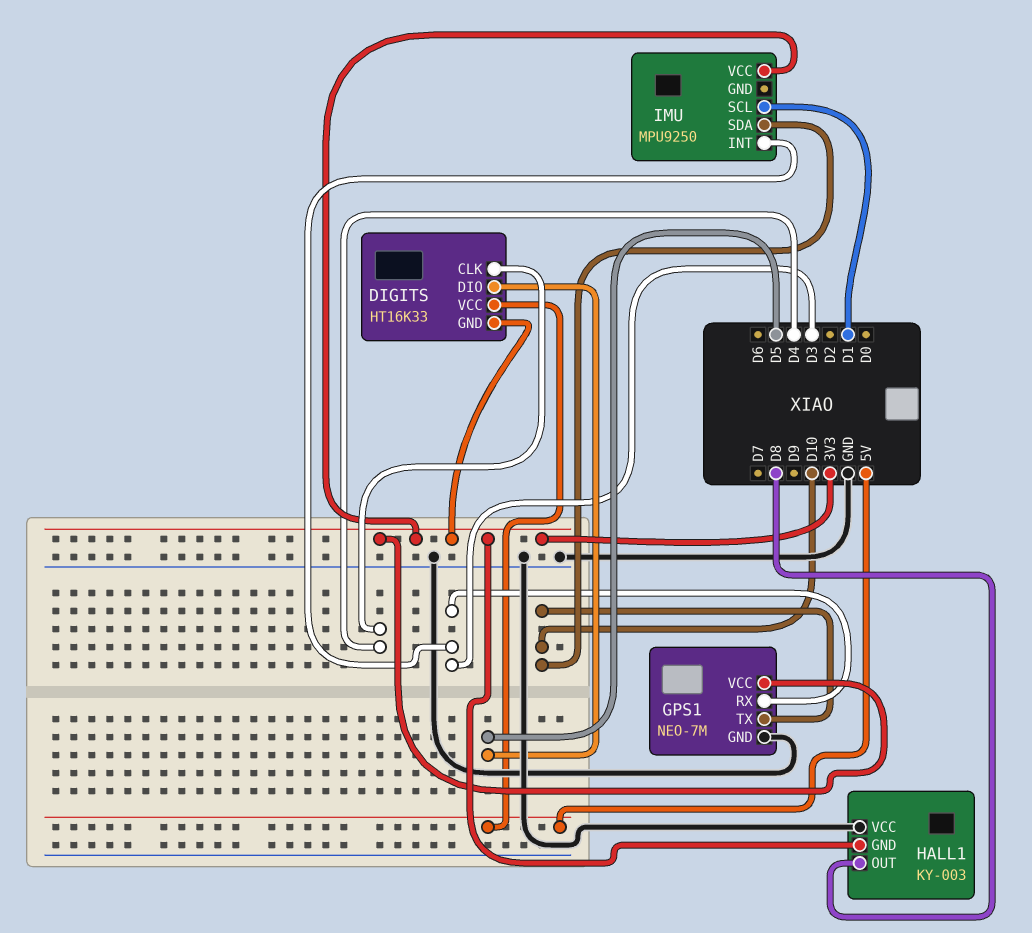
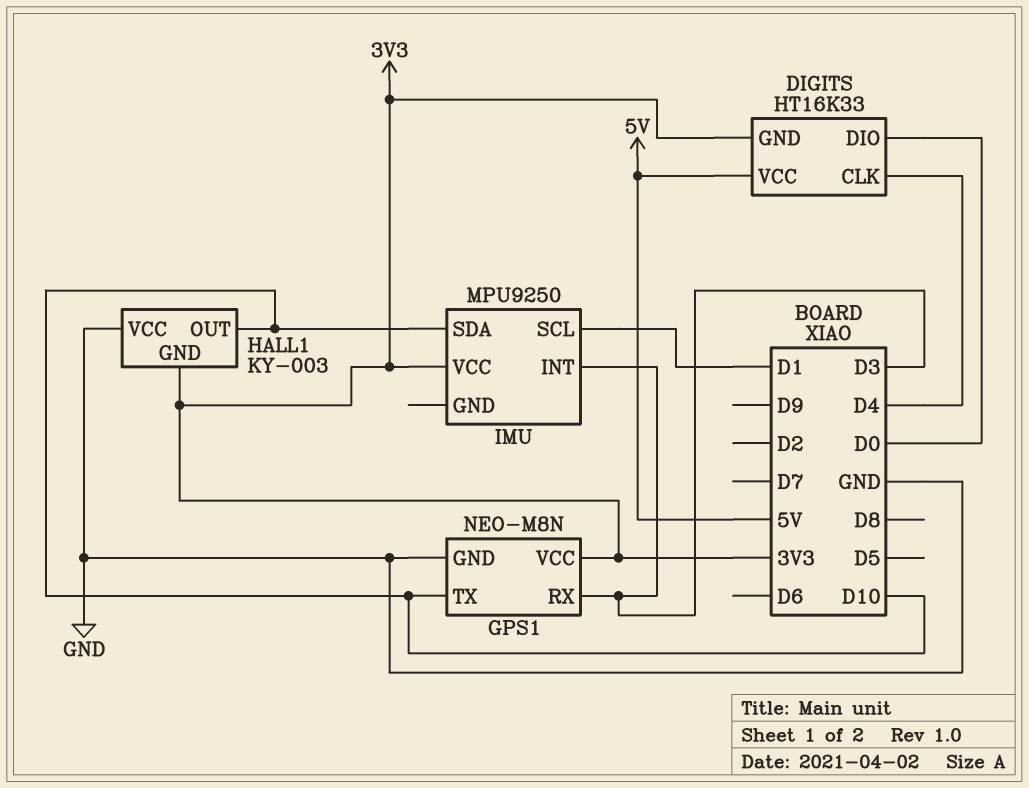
DIGITS pin DIO: D5 -> D0
GPS1: NEO-7M -> NEO-M8N
HALL1 pin OUT: D8 -> D10

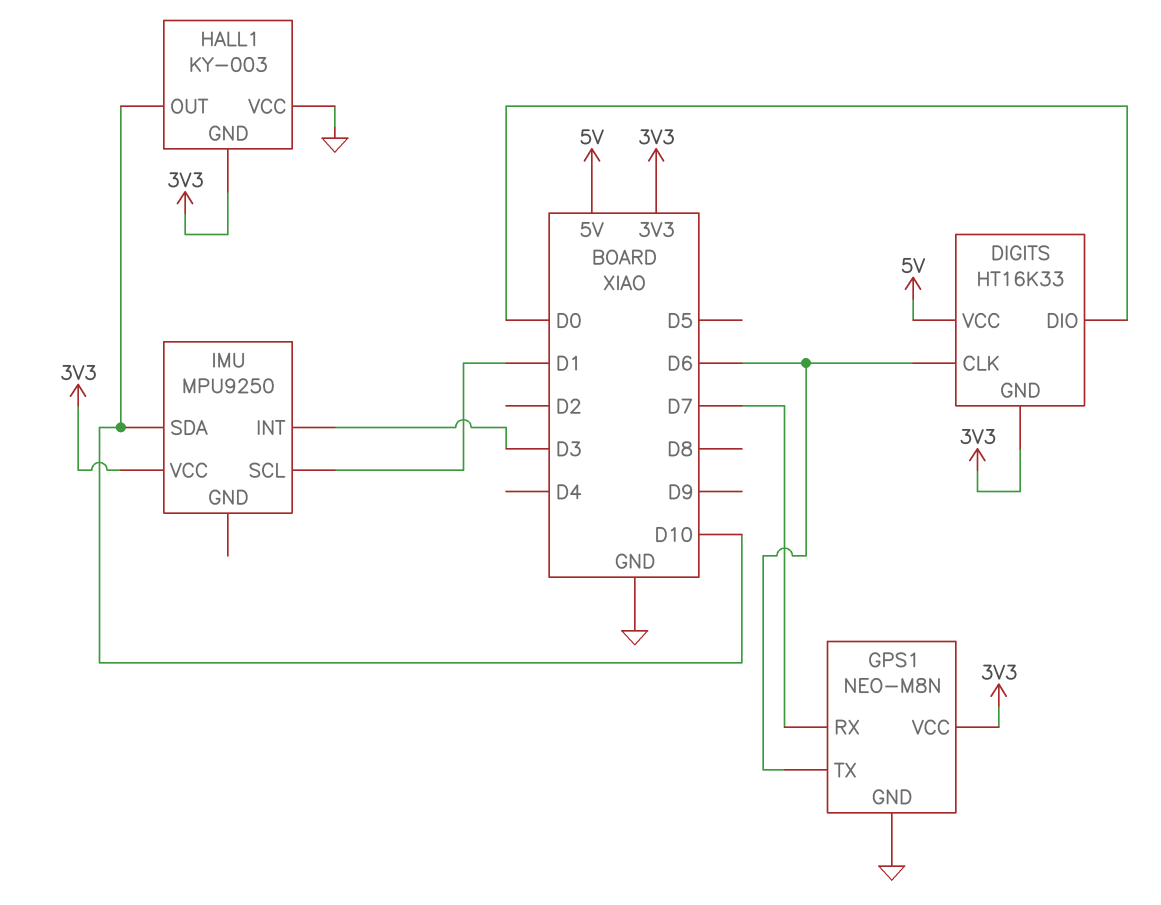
DIGITS pin CLK: D4 -> D6
GPS1 pin RX: D3 -> D7
GPS1 pin TX: D10 -> D6

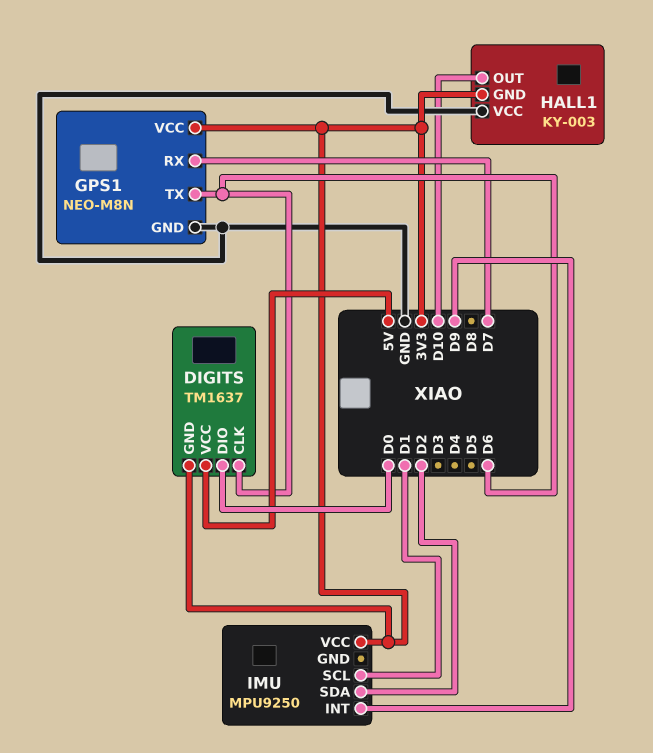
DIGITS: HT16K33 -> TM1637
IMU pin INT: D3 -> D9
IMU pin SDA: D10 -> D2

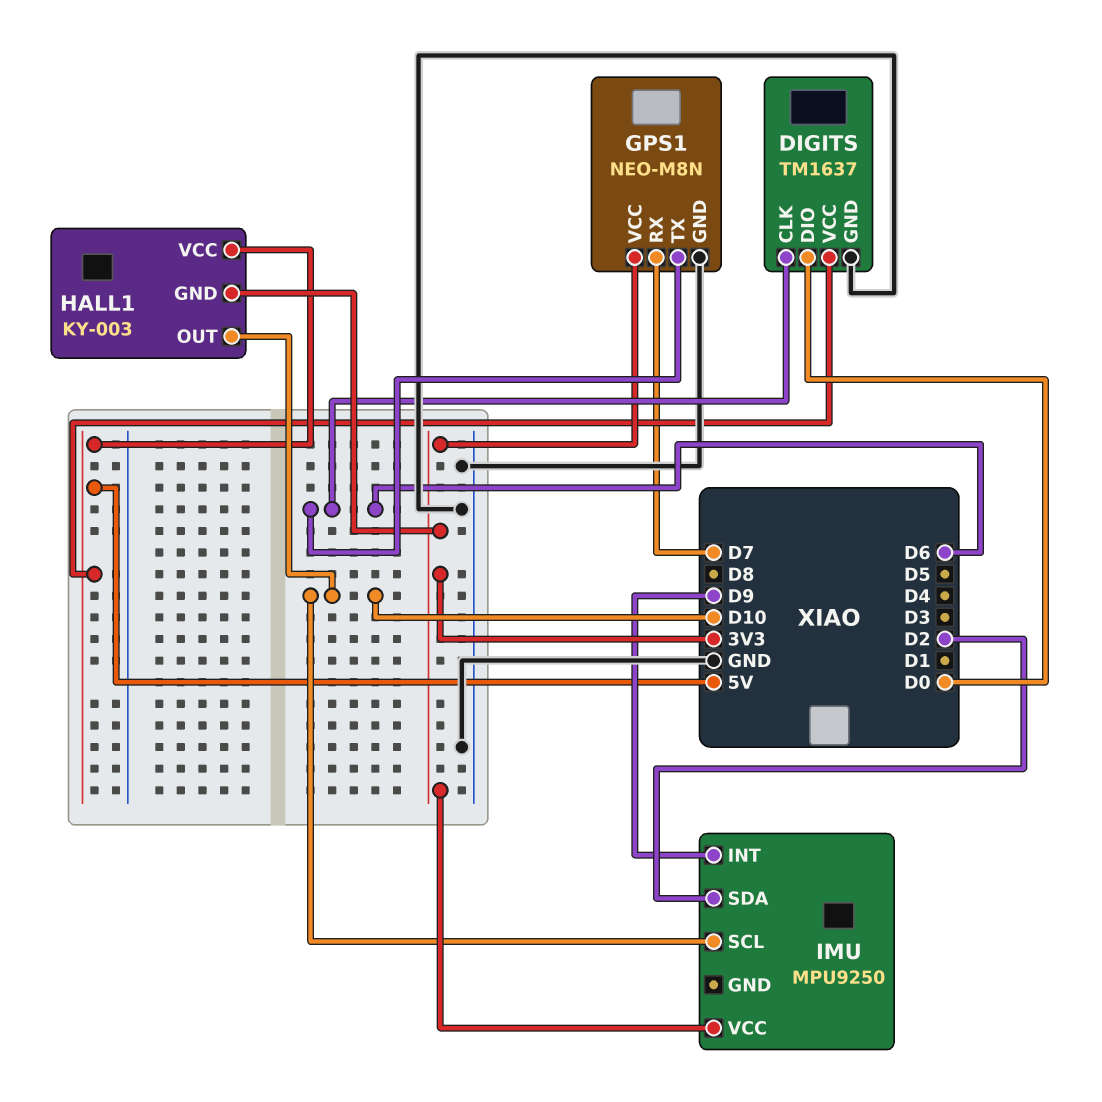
DIGITS pin GND: 3V3 -> GND
HALL1 pin VCC: GND -> 5V
IMU pin SCL: D1 -> D10

